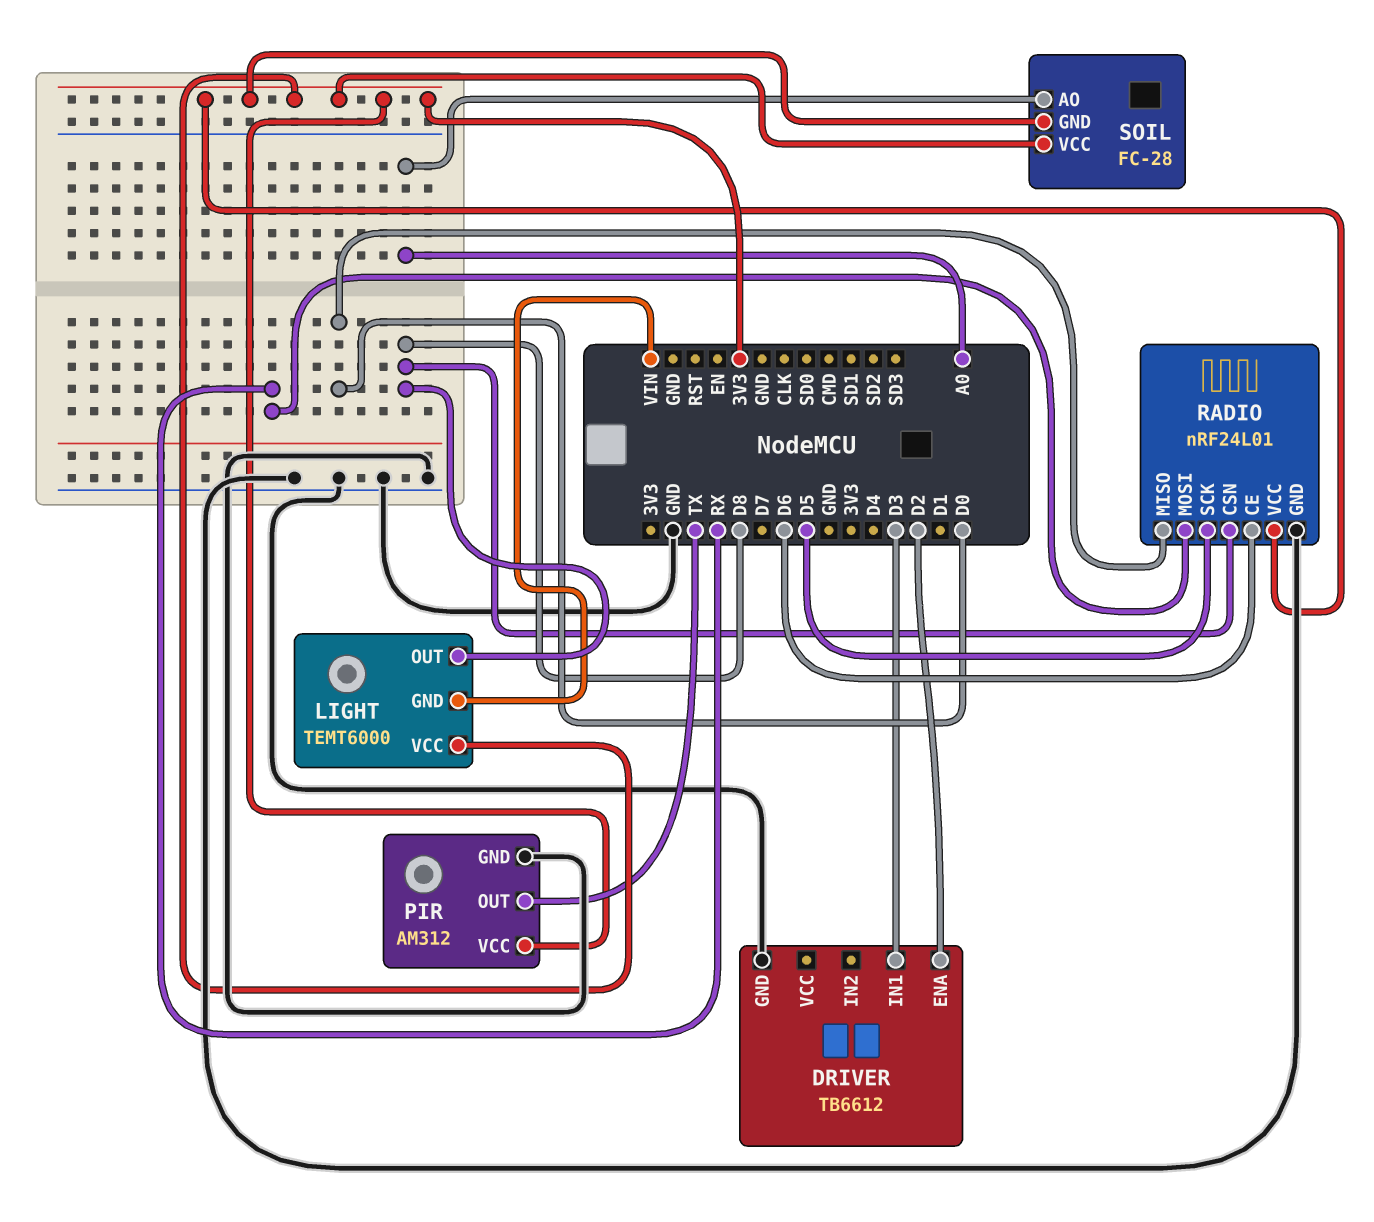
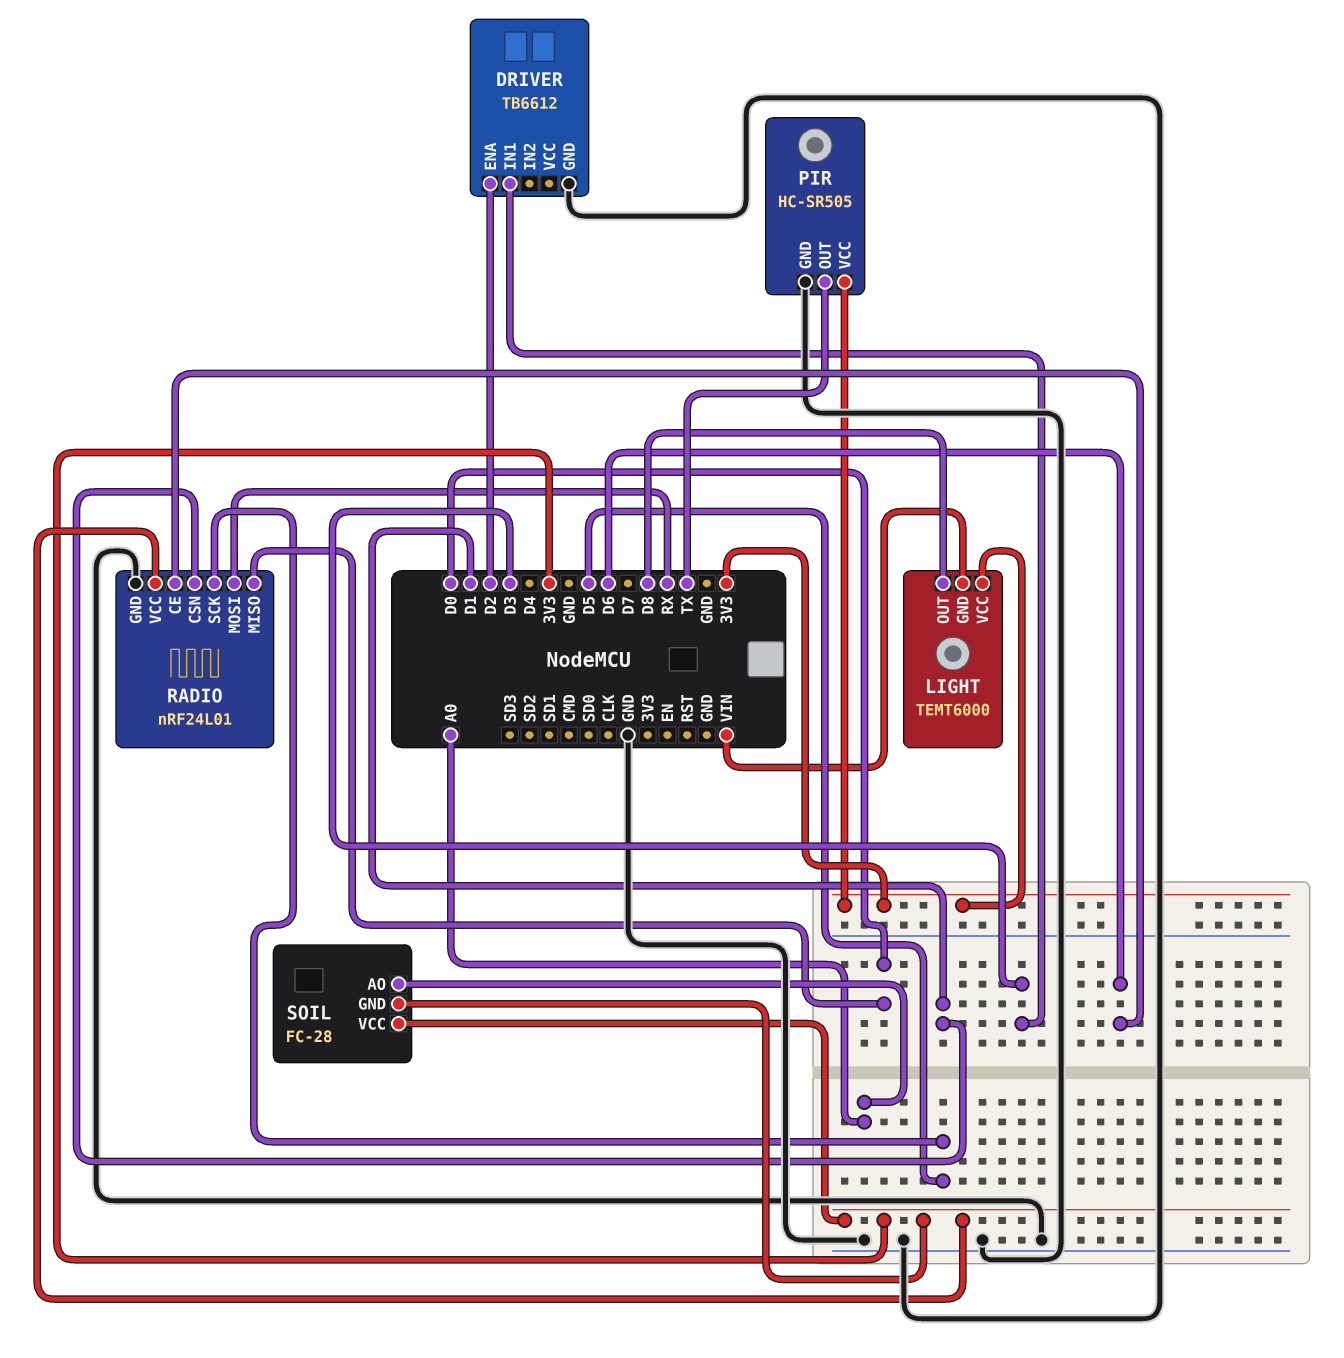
PIR: AM312 -> HC-SR505
RADIO pin CSN: D8 -> D1

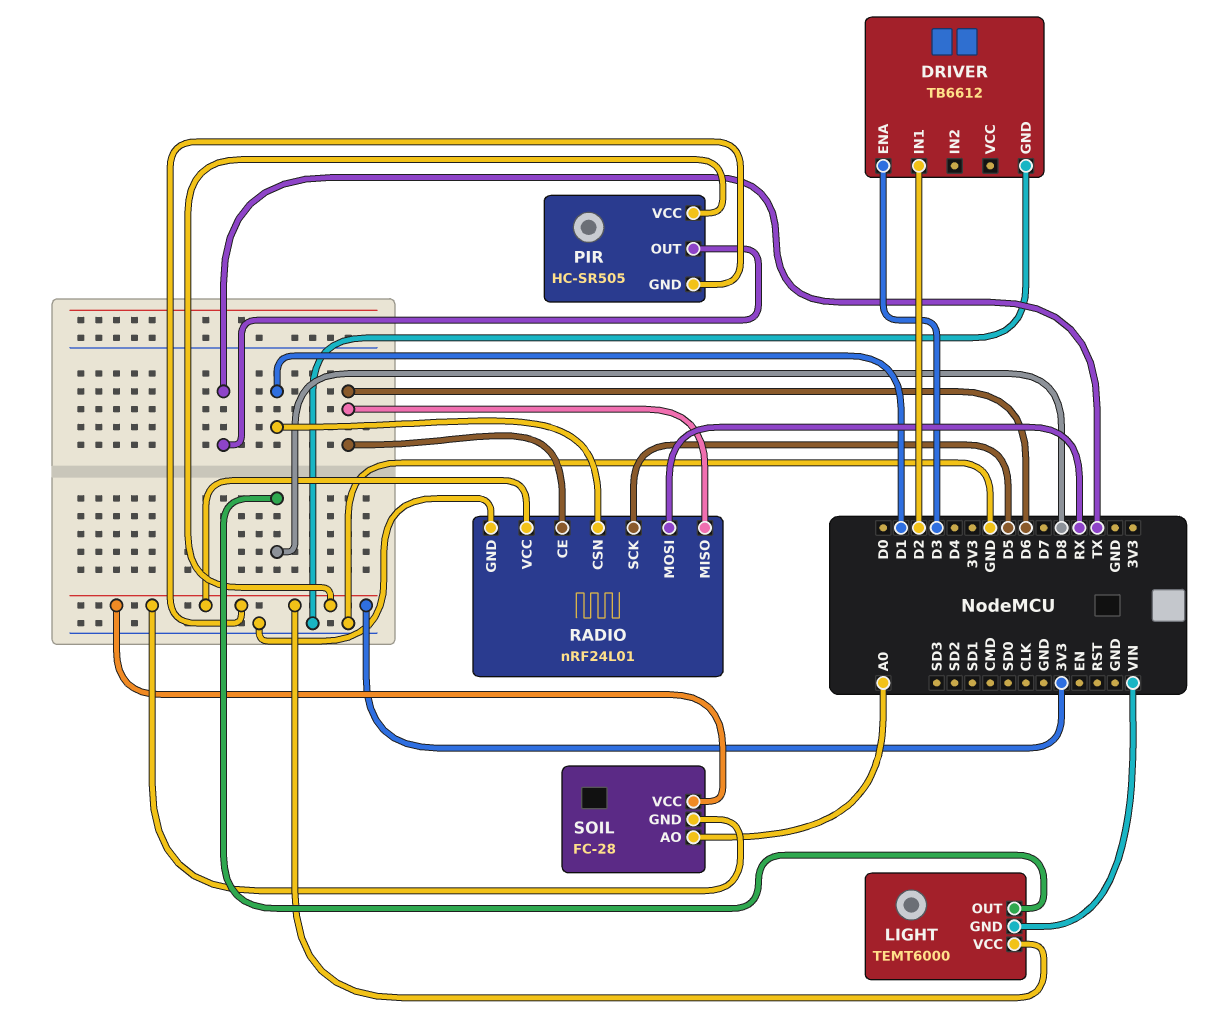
DRIVER pin ENA: D2 -> D3
DRIVER pin IN1: D3 -> D2
PIR pin GND: GND -> 3V3
RADIO pin MISO: D0 -> D6

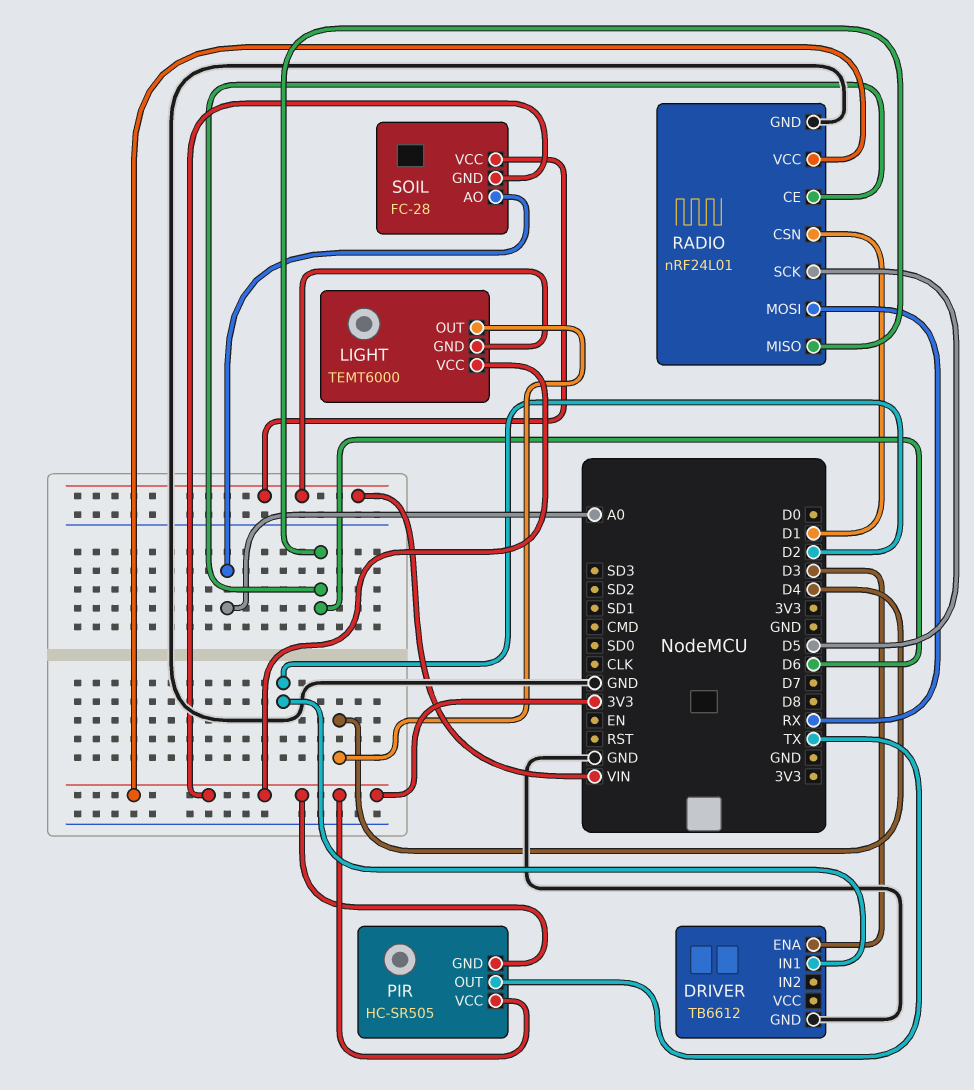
LIGHT pin OUT: D8 -> D4
SOIL pin VCC: 3V3 -> VIN

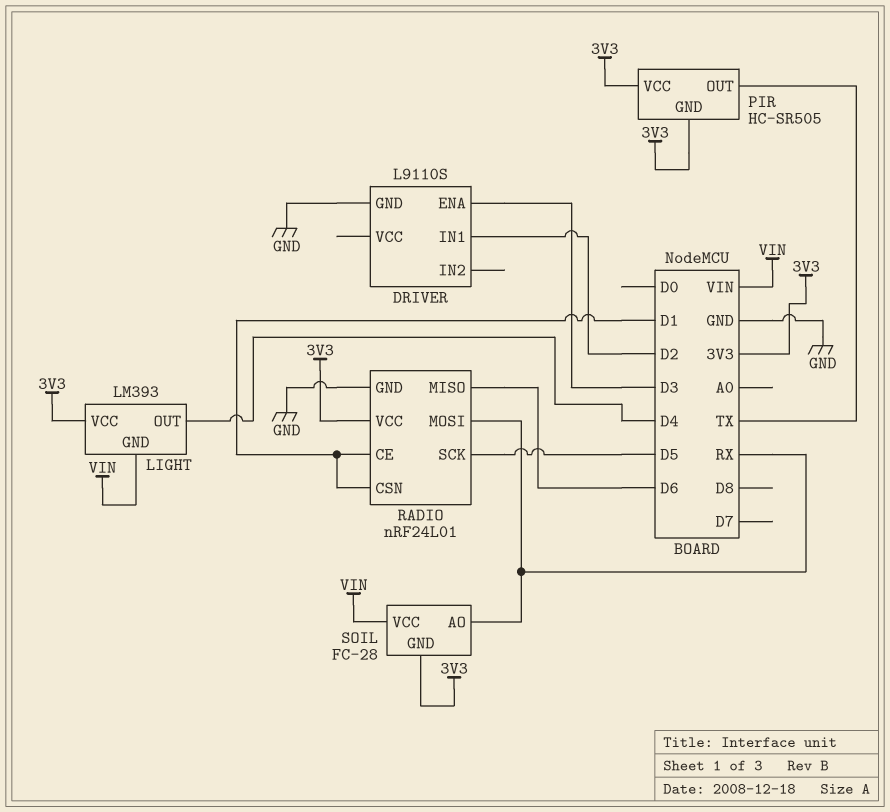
DRIVER: TB6612 -> L9110S
LIGHT: TEMT6000 -> LM393
RADIO pin CE: D6 -> D1
SOIL pin AO: A0 -> RX

